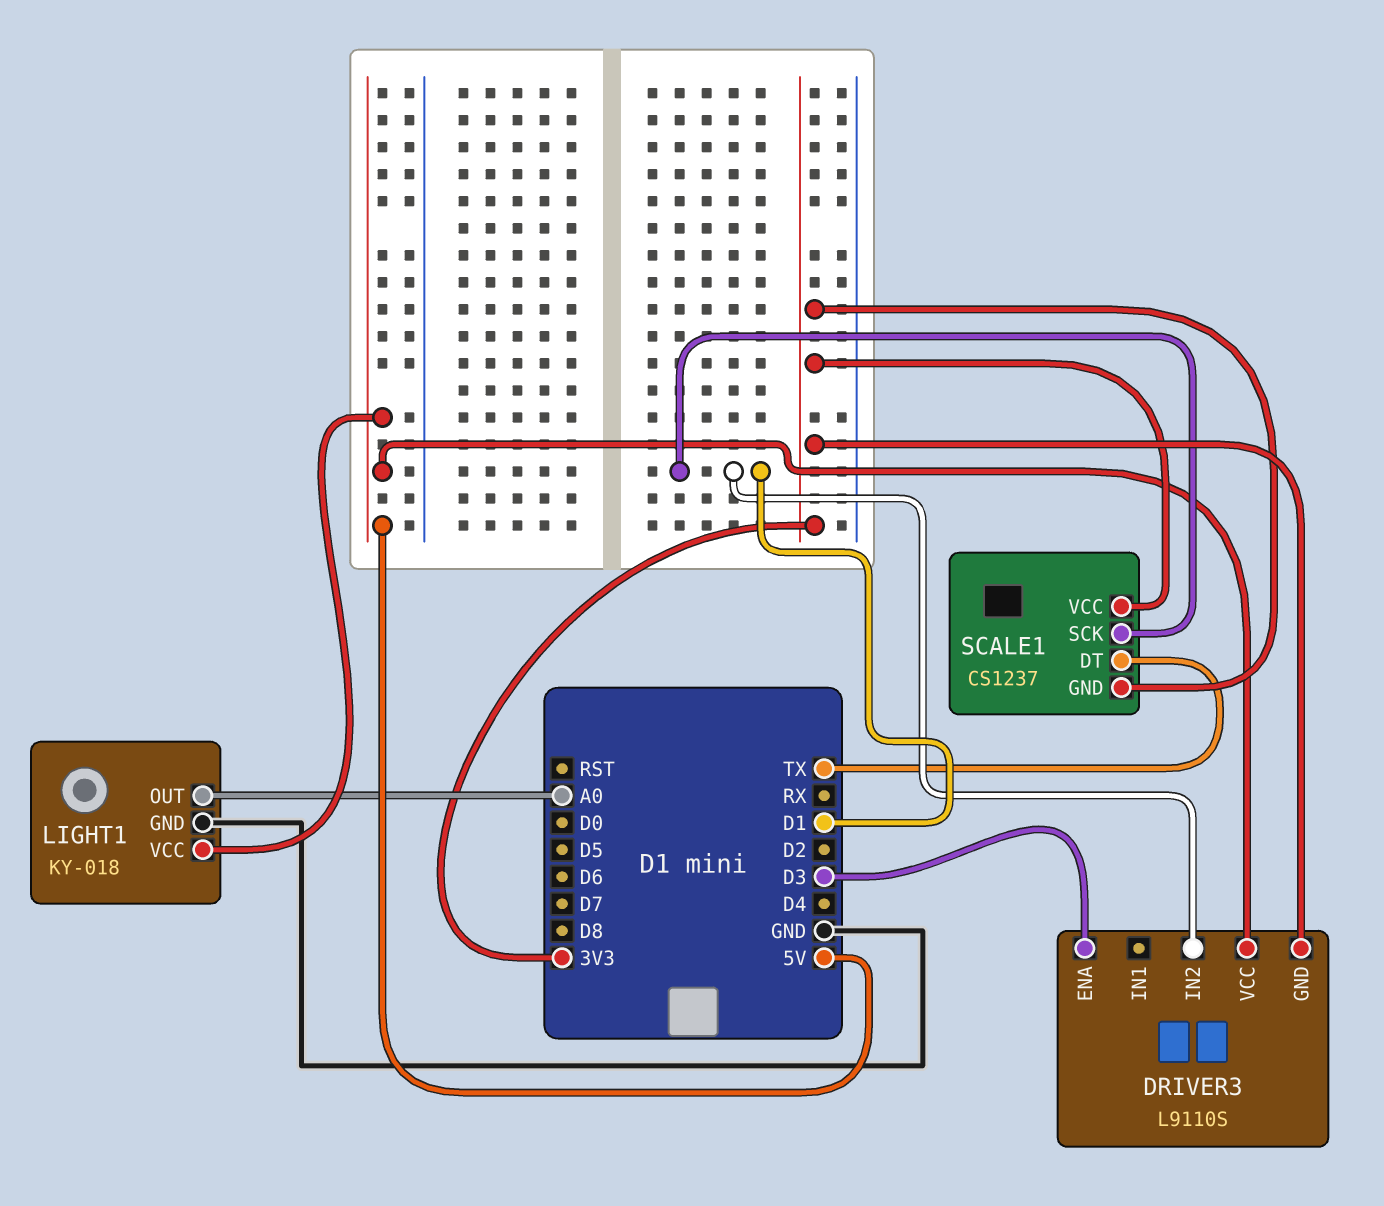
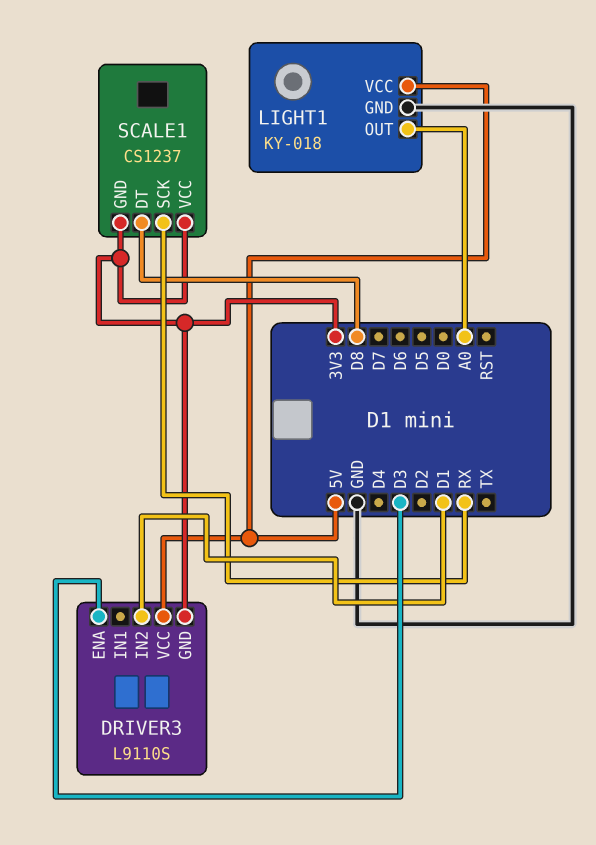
SCALE1 pin DT: TX -> D8
SCALE1 pin SCK: D1 -> RX

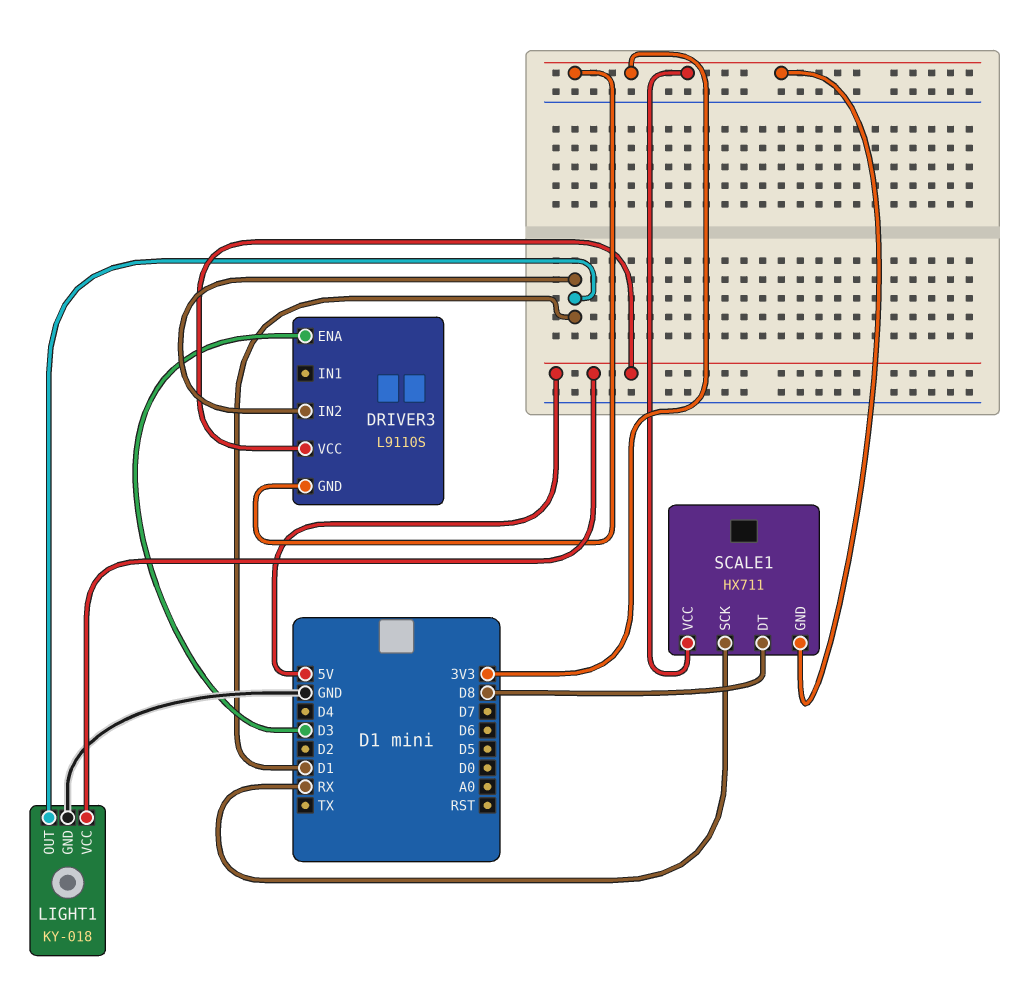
LIGHT1 pin OUT: A0 -> D1
SCALE1: CS1237 -> HX711

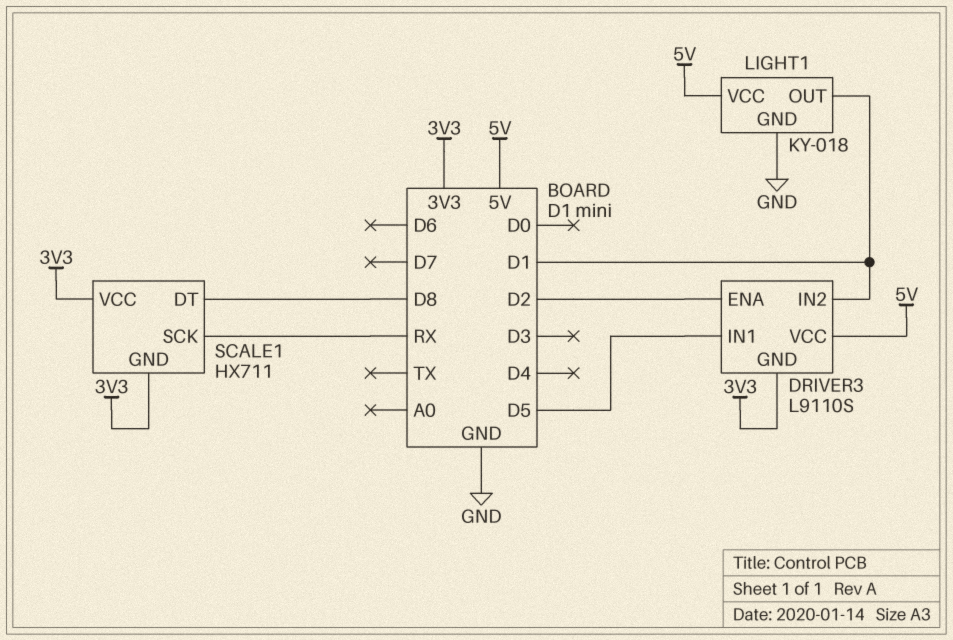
DRIVER3 pin ENA: D3 -> D2
DRIVER3 pin IN1: none -> D5

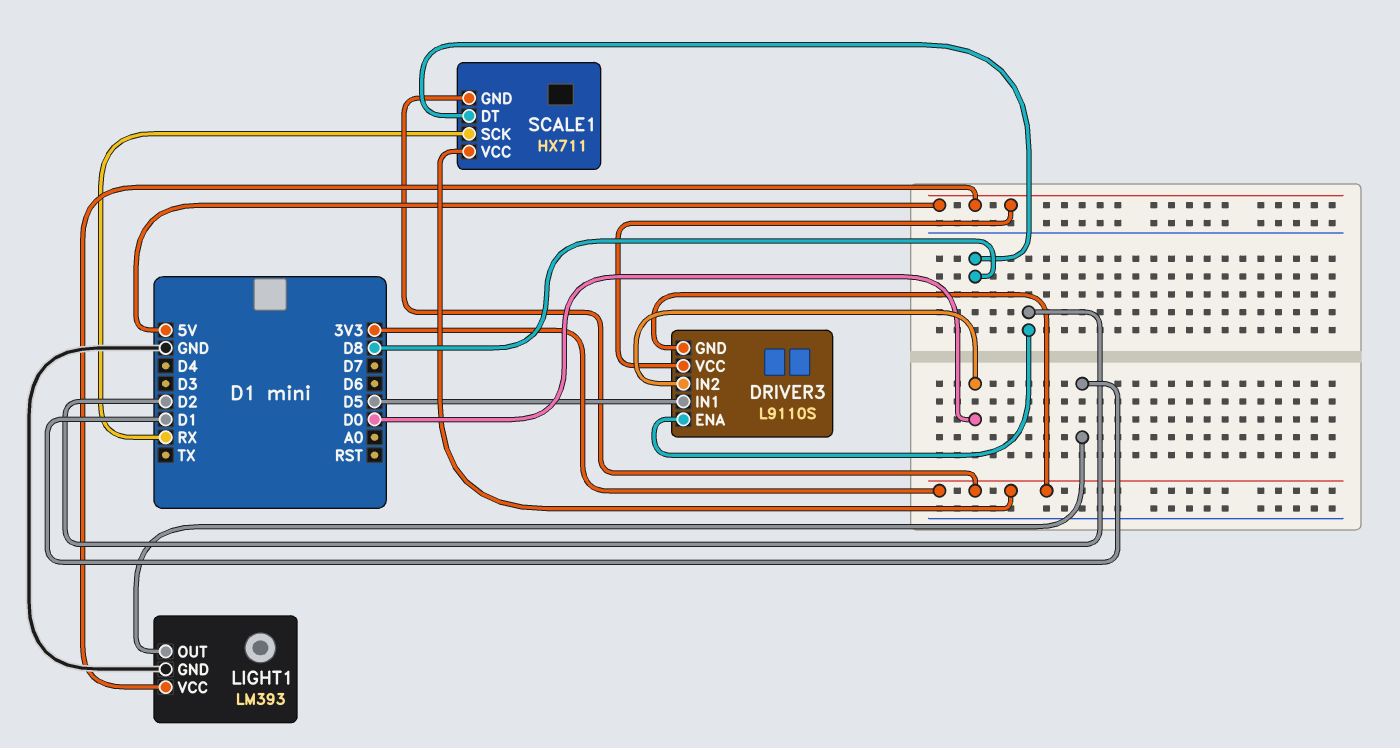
DRIVER3 pin IN2: D1 -> D0
LIGHT1: KY-018 -> LM393

